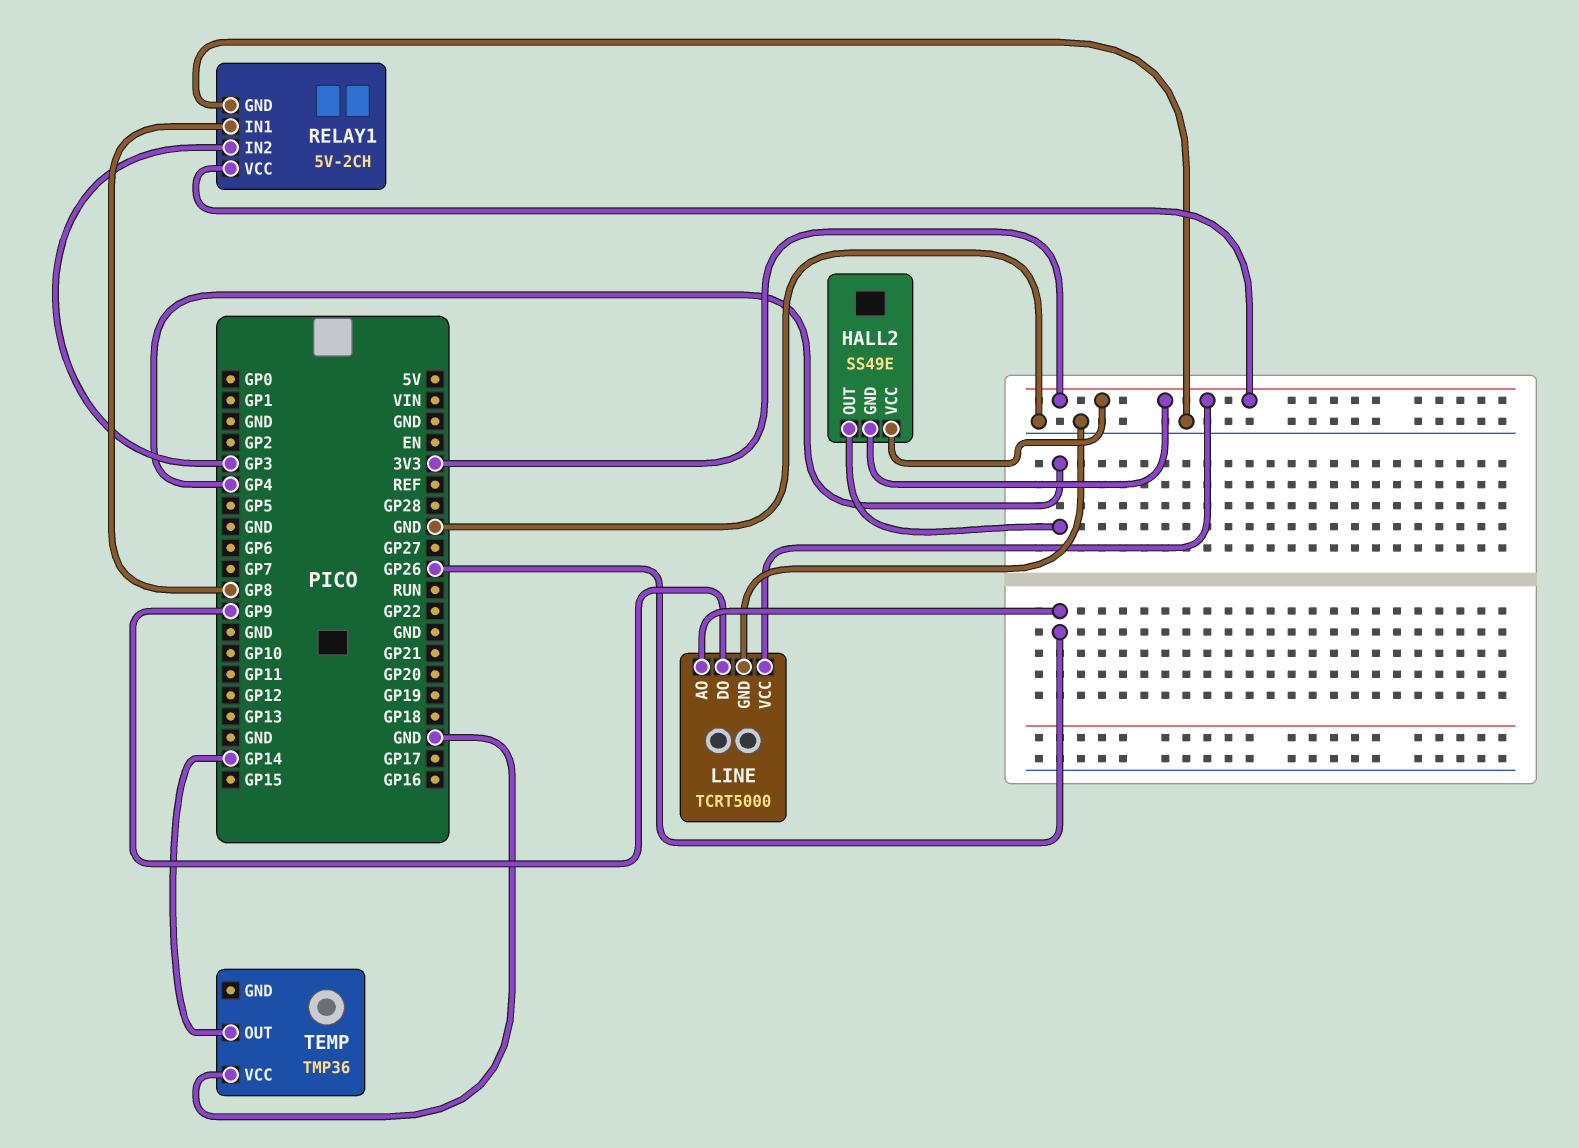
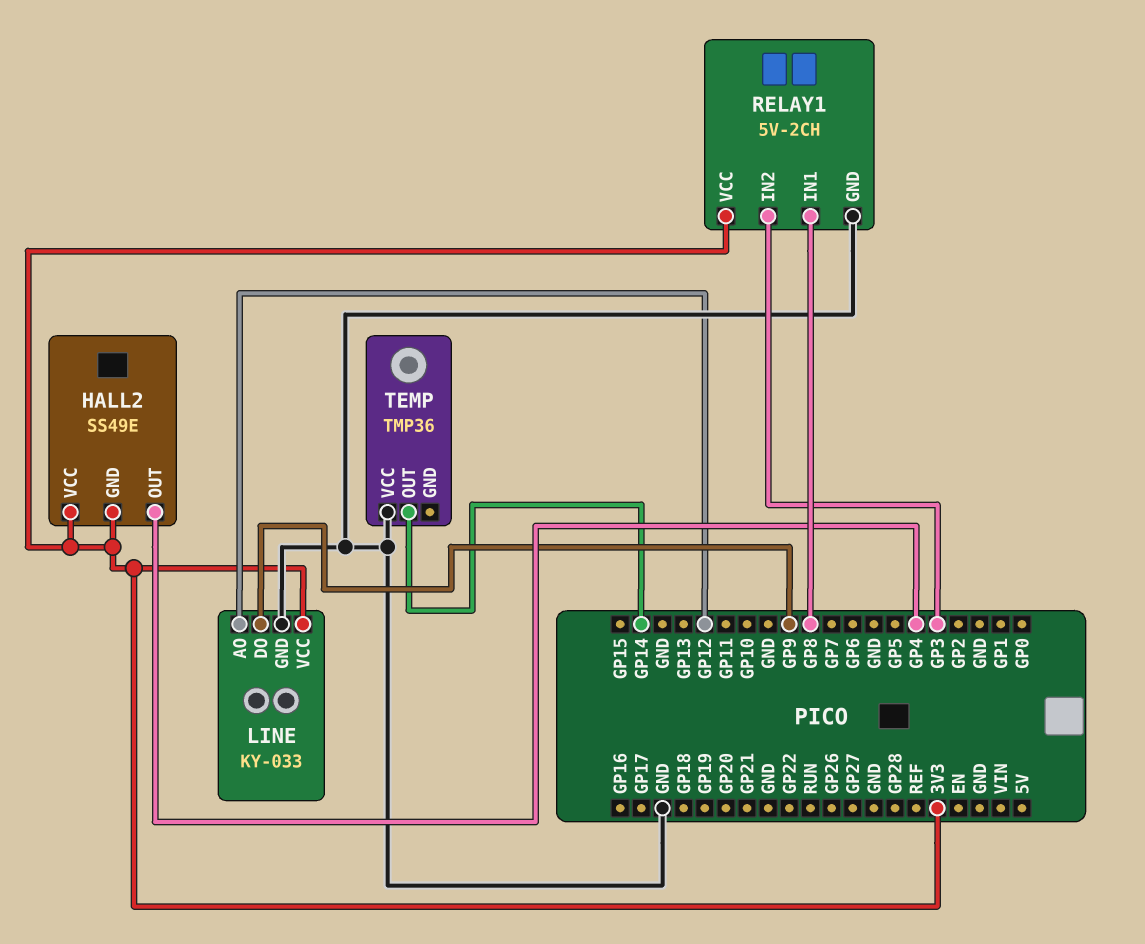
LINE: TCRT5000 -> KY-033
LINE pin AO: GP26 -> GP12

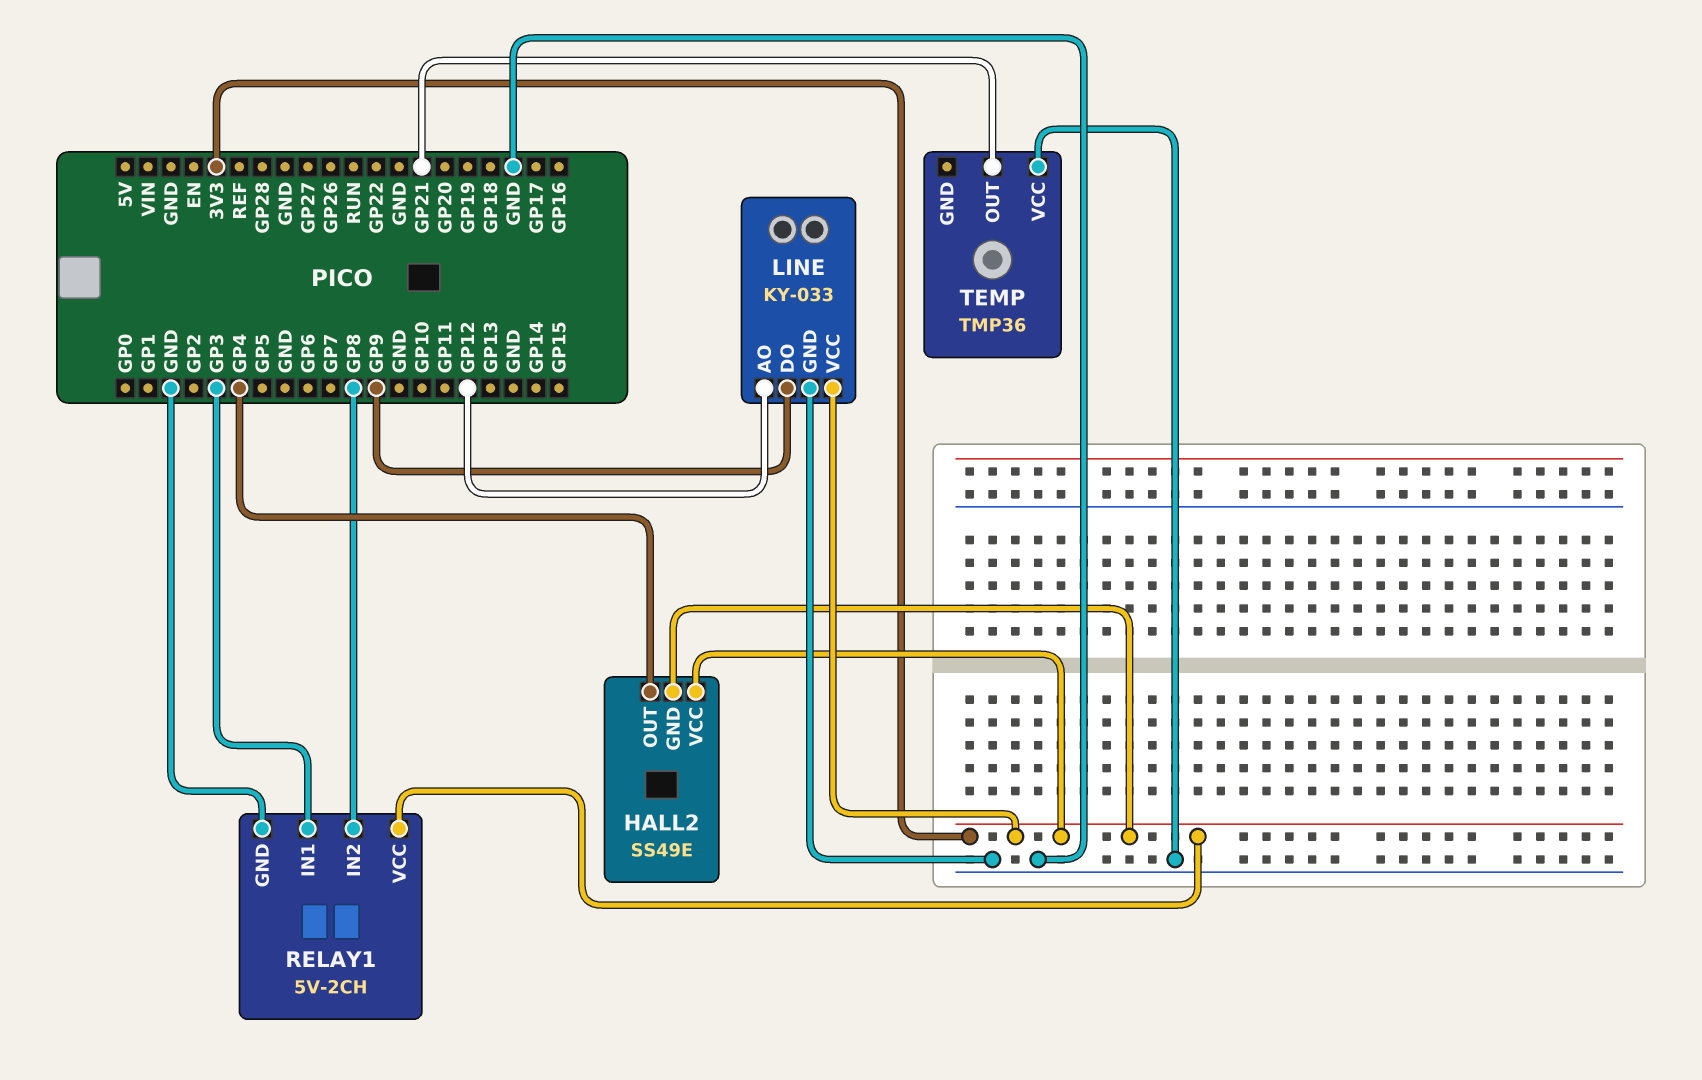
RELAY1 pin IN1: GP8 -> GP3
RELAY1 pin IN2: GP3 -> GP8
TEMP pin OUT: GP14 -> GP21

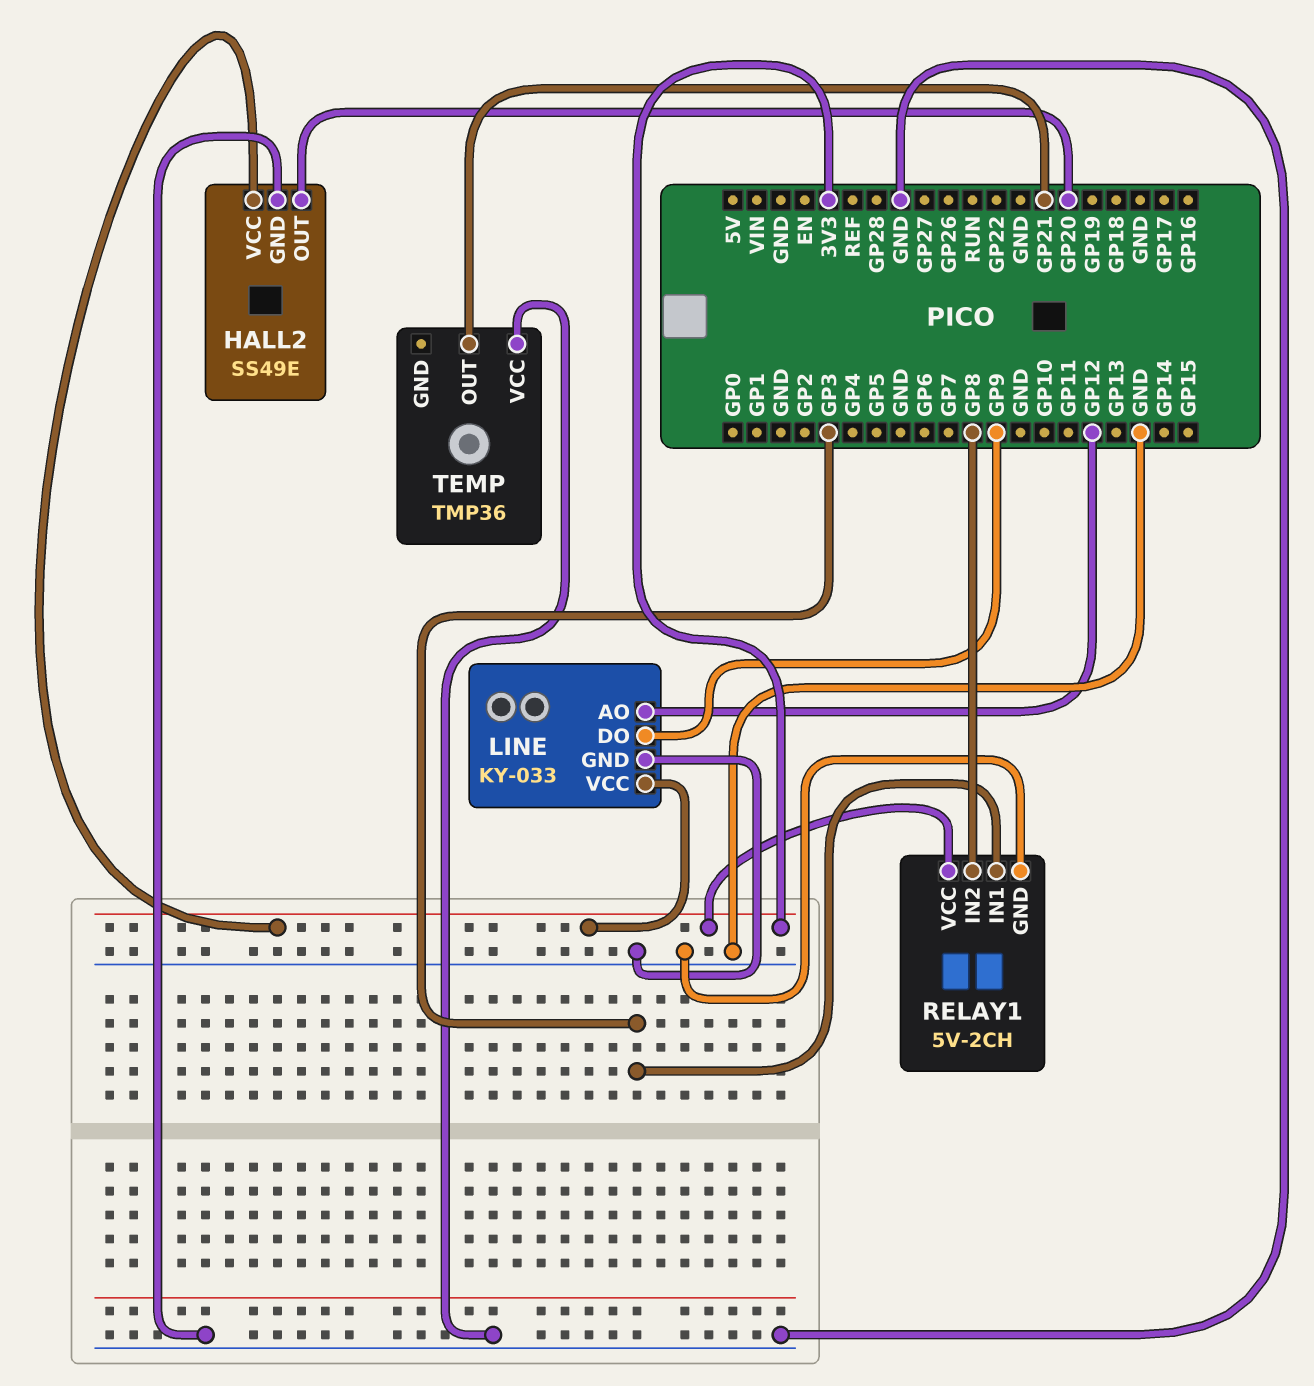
HALL2 pin GND: 3V3 -> GND
HALL2 pin OUT: GP4 -> GP20

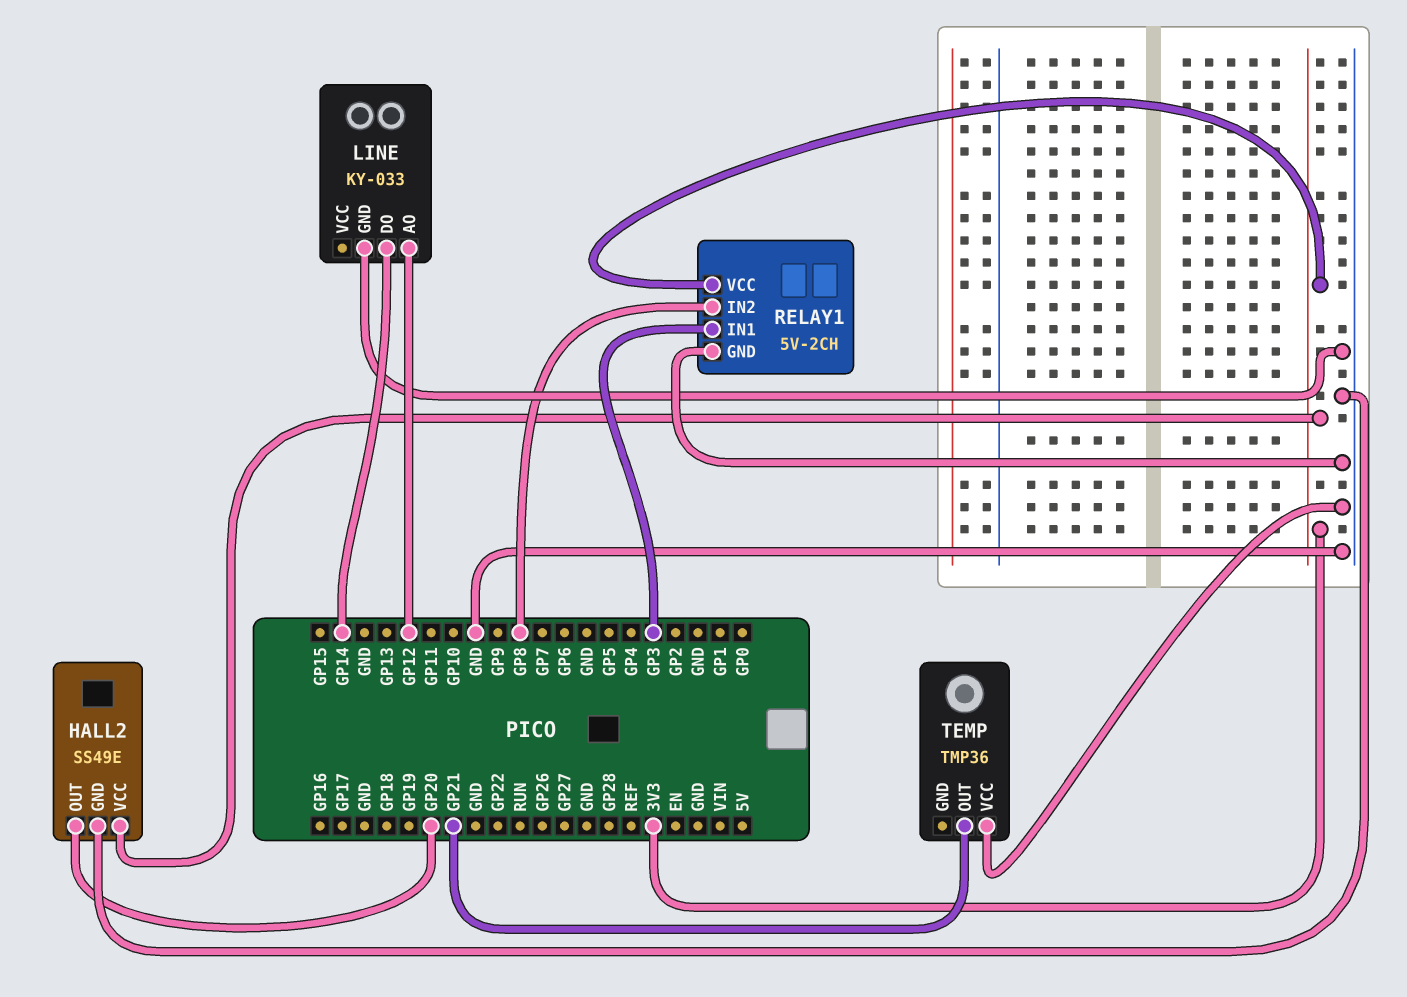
LINE pin DO: GP9 -> GP14
LINE pin VCC: 3V3 -> none

